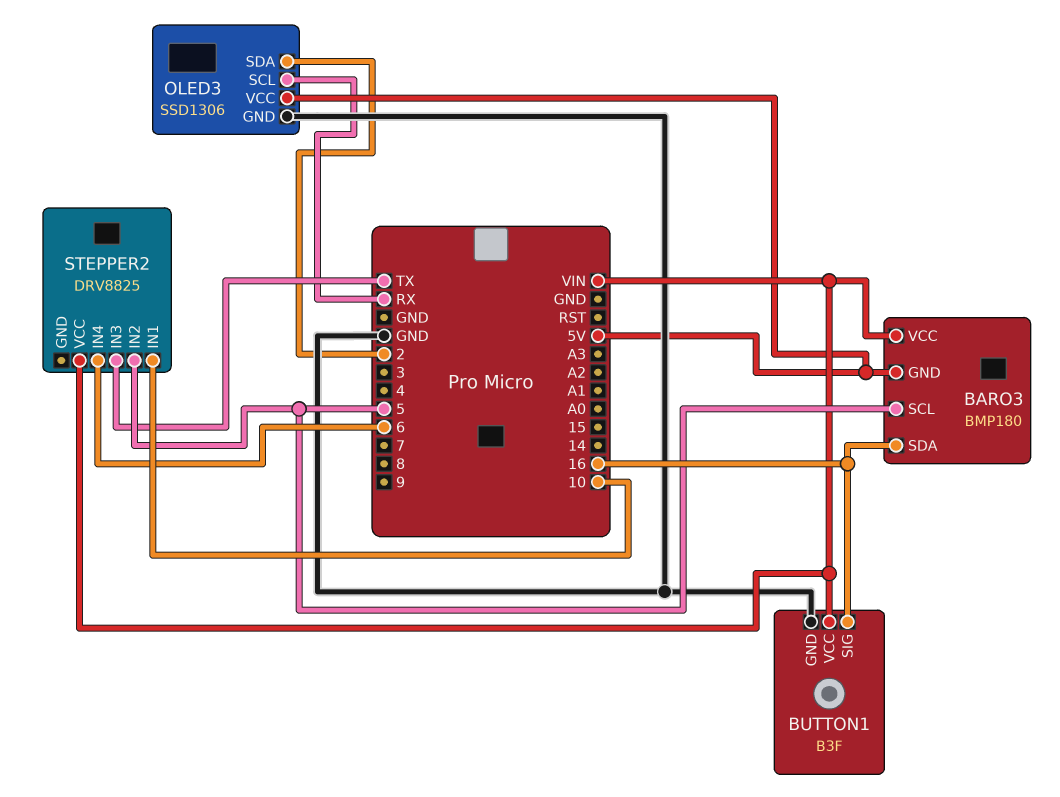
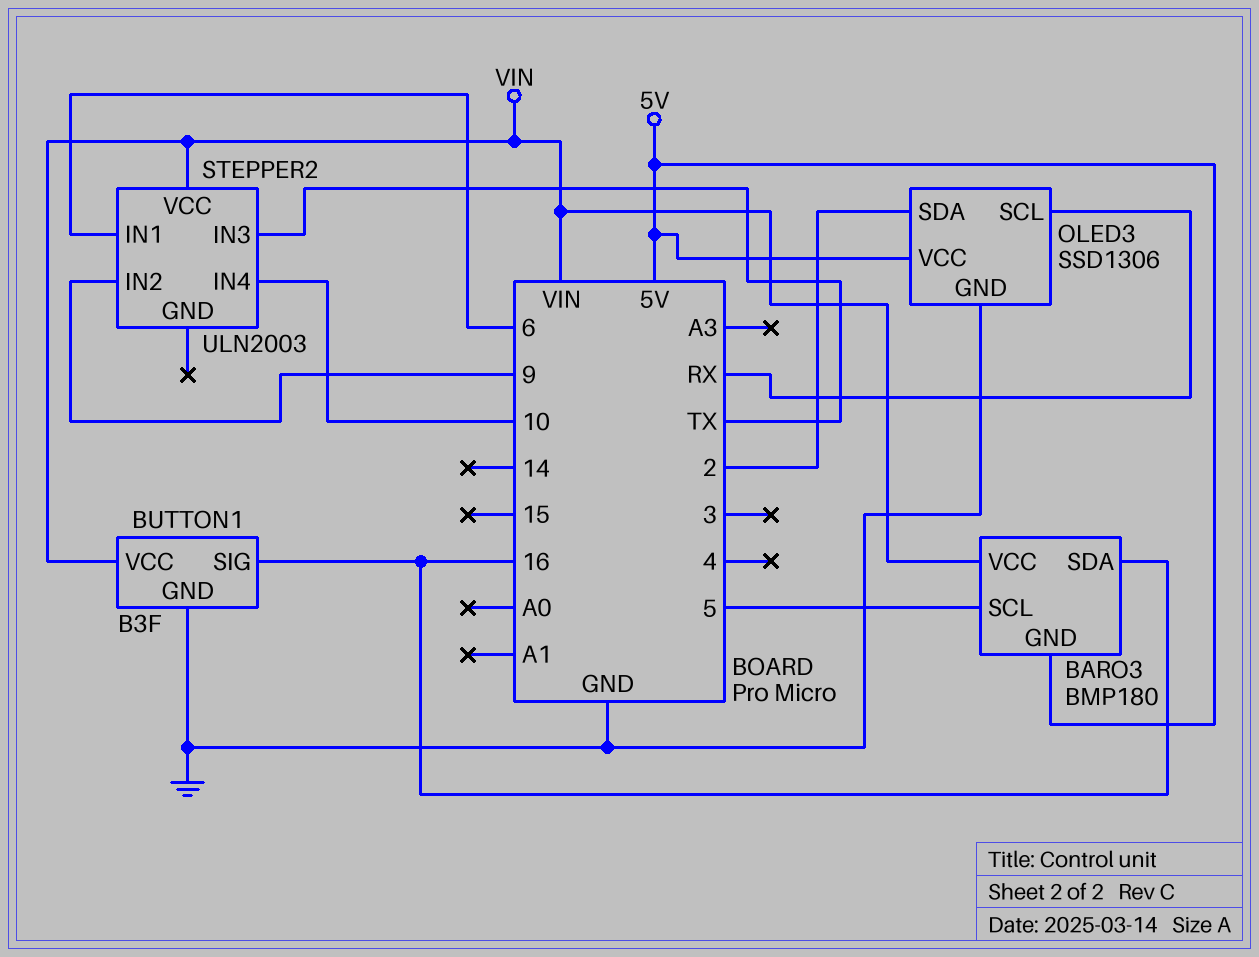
STEPPER2: DRV8825 -> ULN2003
STEPPER2 pin IN1: 10 -> 6
STEPPER2 pin IN2: 5 -> 9
STEPPER2 pin IN4: 6 -> 10

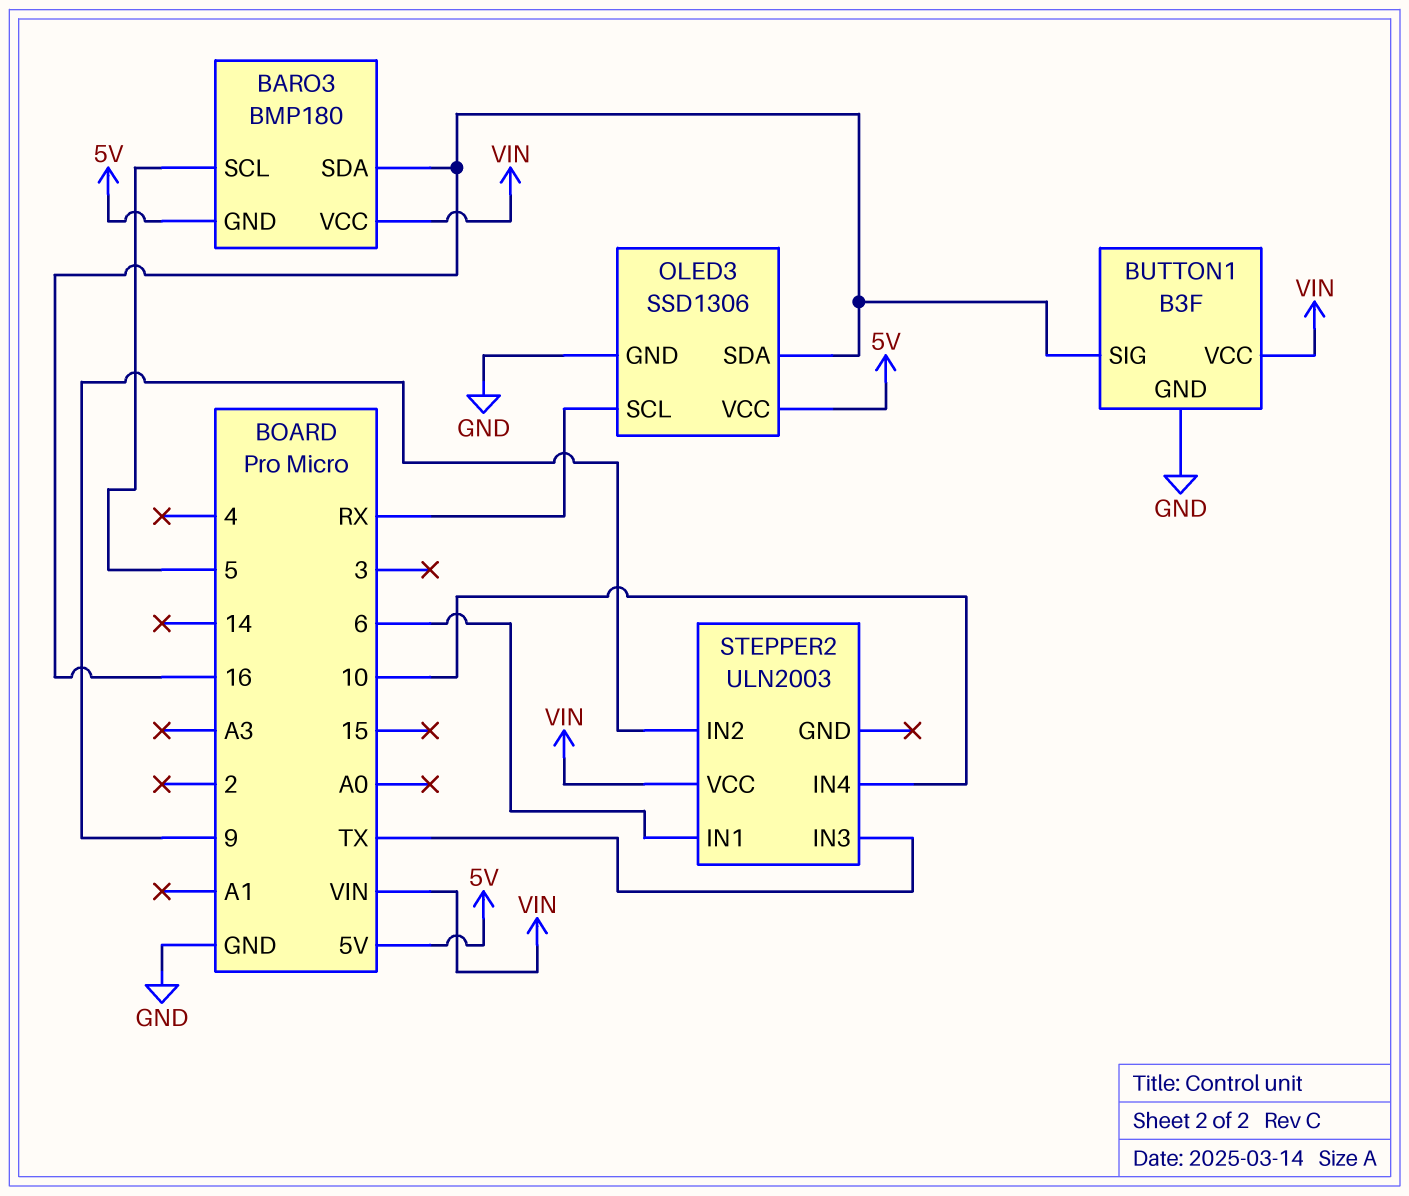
OLED3 pin SDA: 2 -> 16

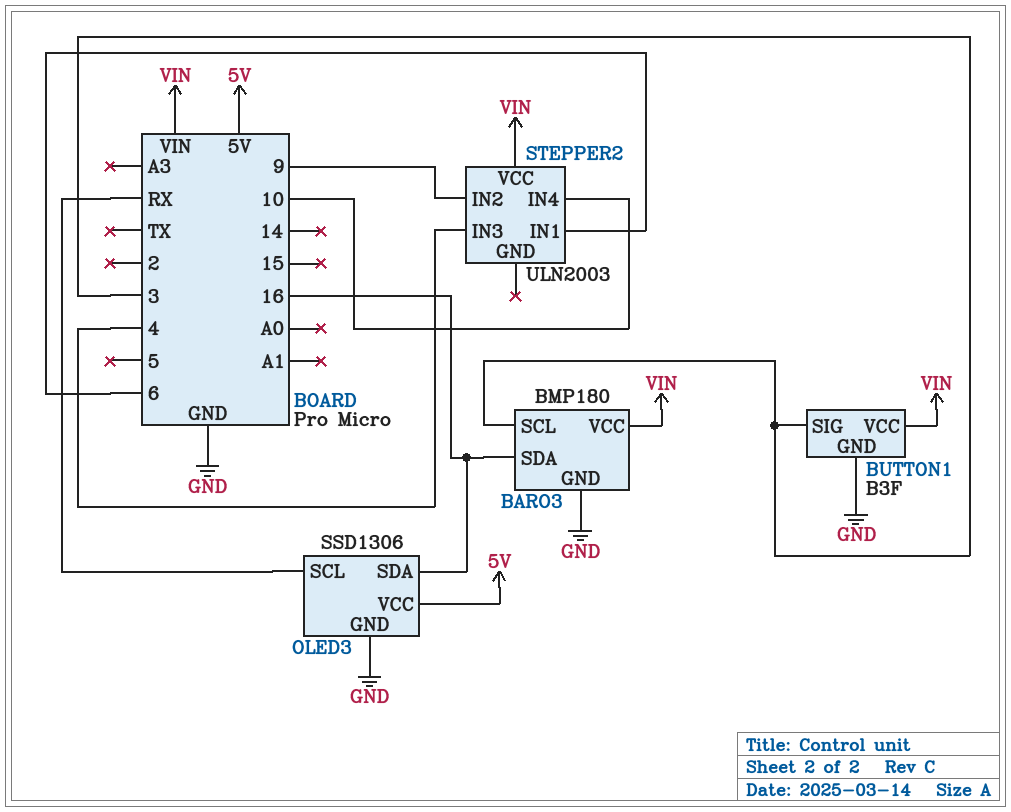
BARO3 pin GND: 5V -> GND
BARO3 pin SCL: 5 -> 3
BUTTON1 pin SIG: 16 -> 3
STEPPER2 pin IN3: TX -> 4

